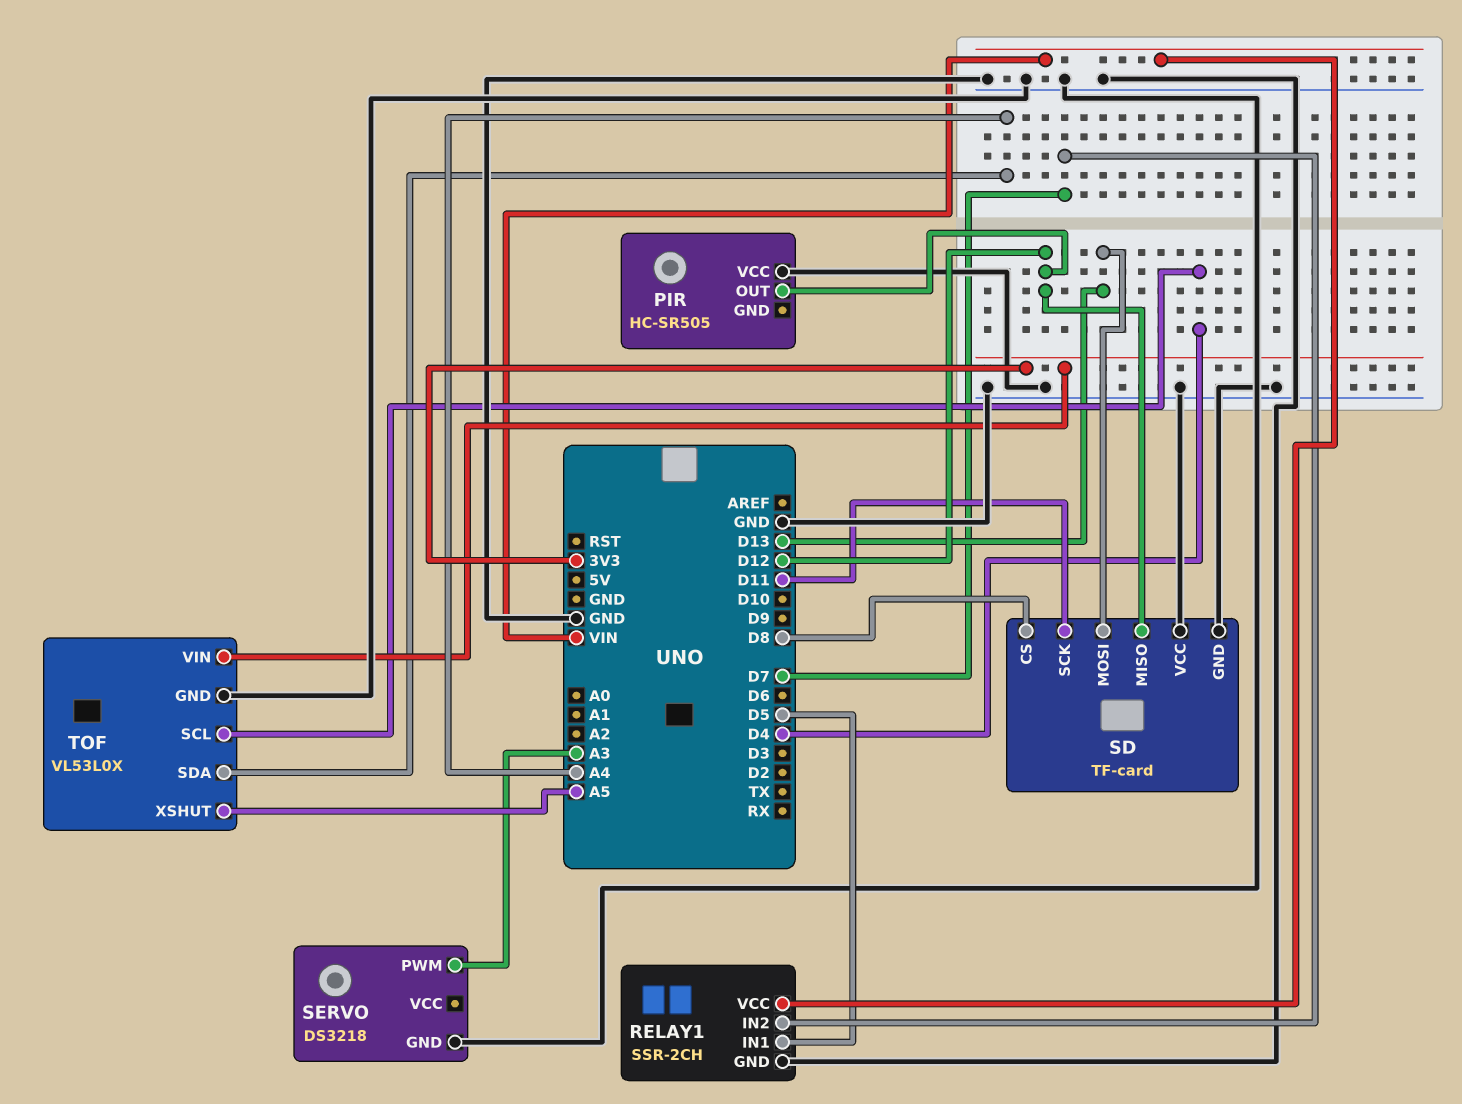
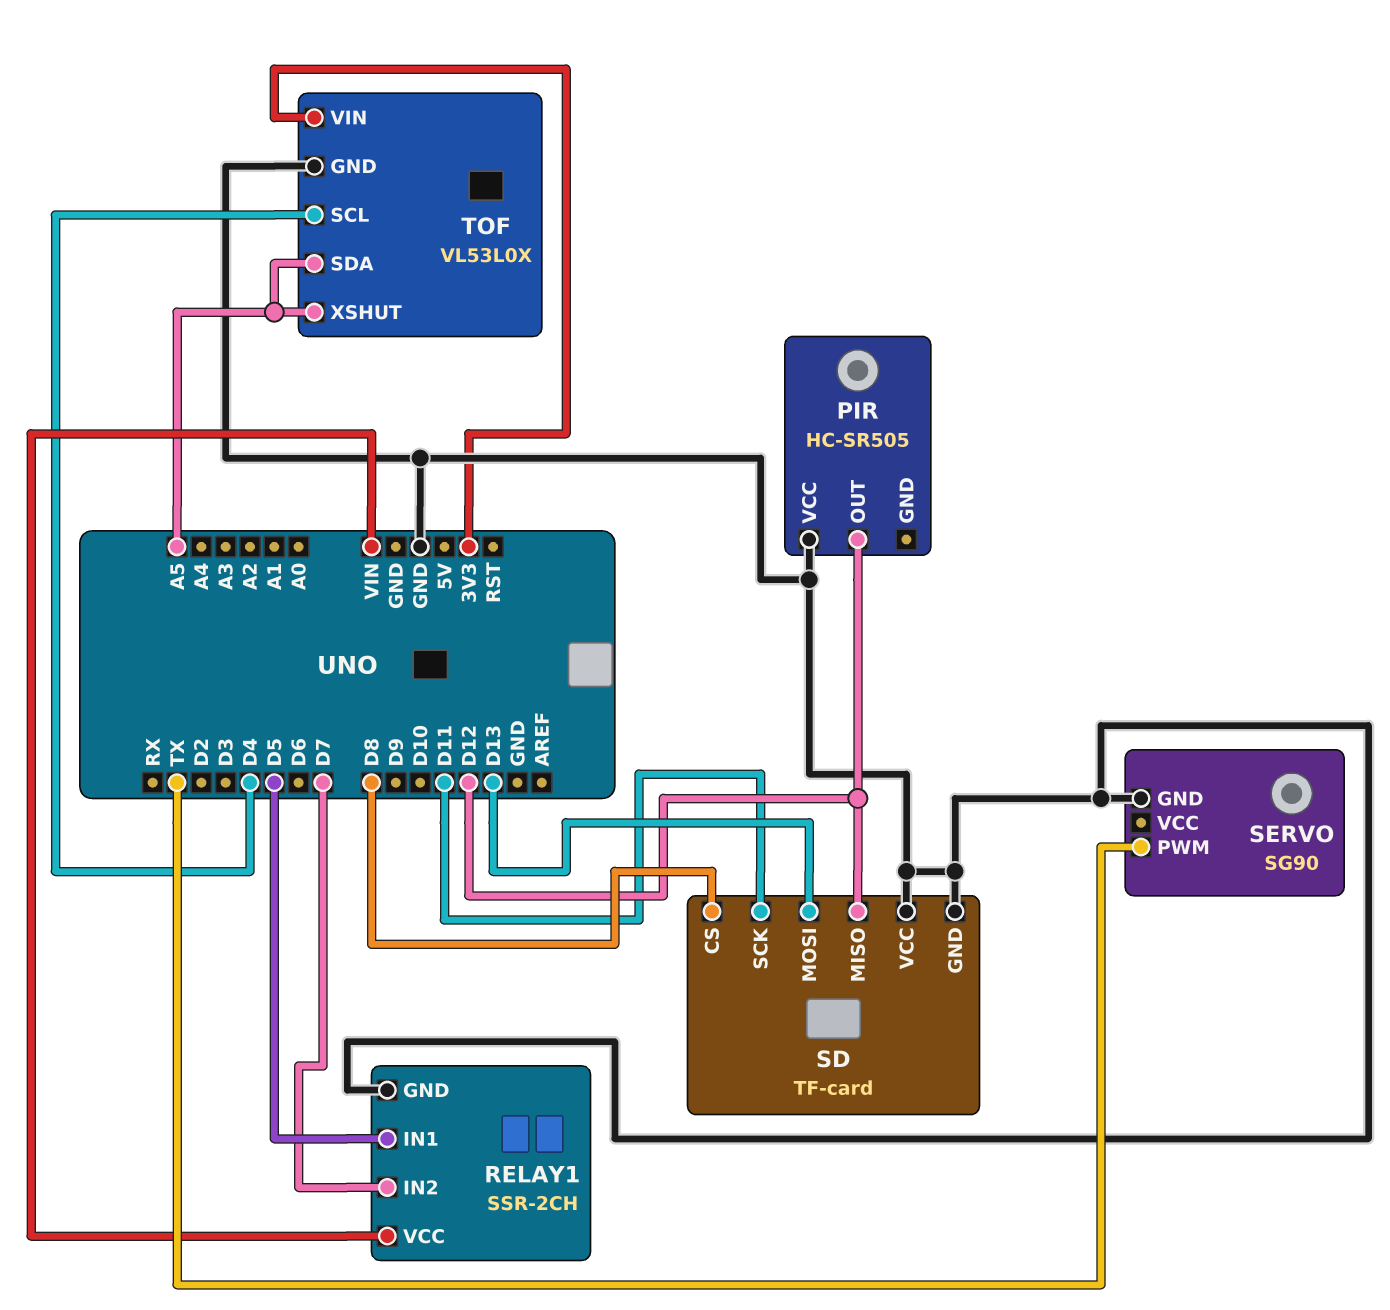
SERVO: DS3218 -> SG90
SERVO pin PWM: A3 -> TX
TOF pin SDA: A4 -> A5

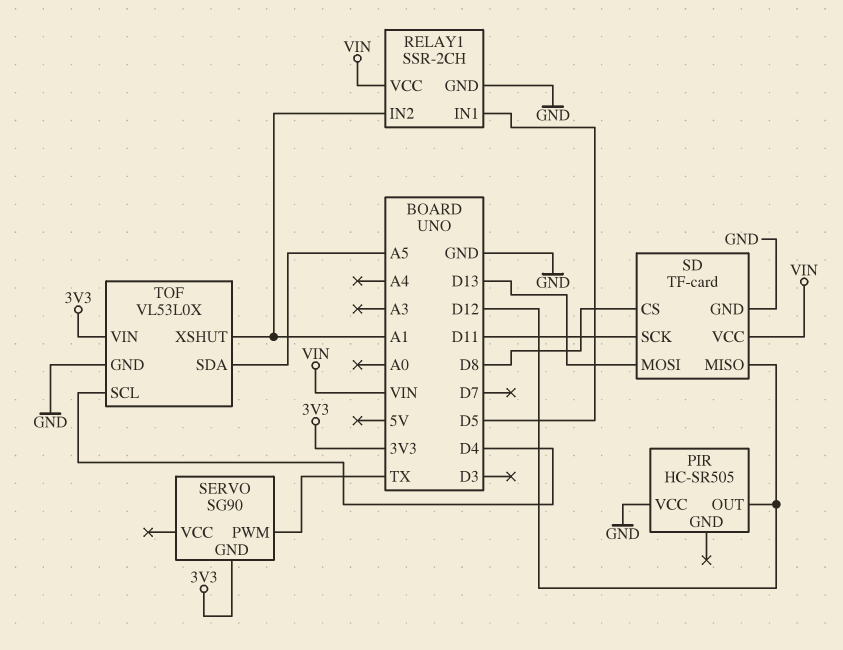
RELAY1 pin IN2: D7 -> A1
SD pin VCC: GND -> VIN
SERVO pin GND: GND -> 3V3
TOF pin XSHUT: A5 -> A1

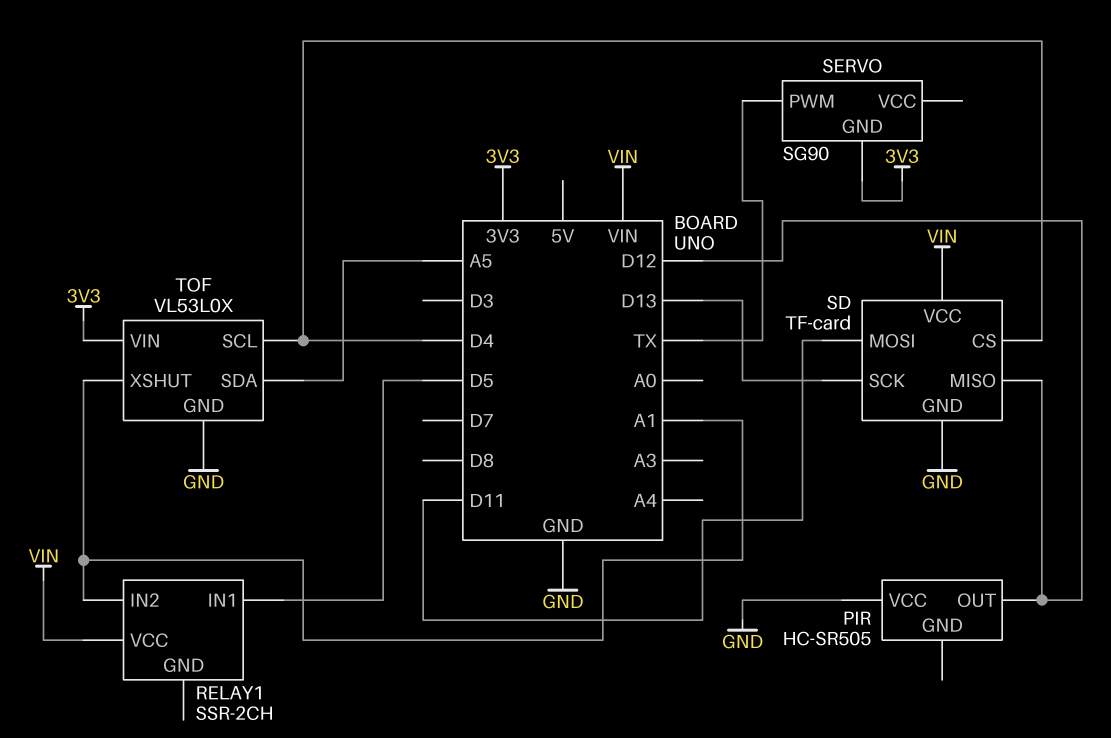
RELAY1 pin GND: GND -> none
SD pin CS: D8 -> D4
SD pin MOSI: D13 -> D11
SD pin SCK: D11 -> D13

